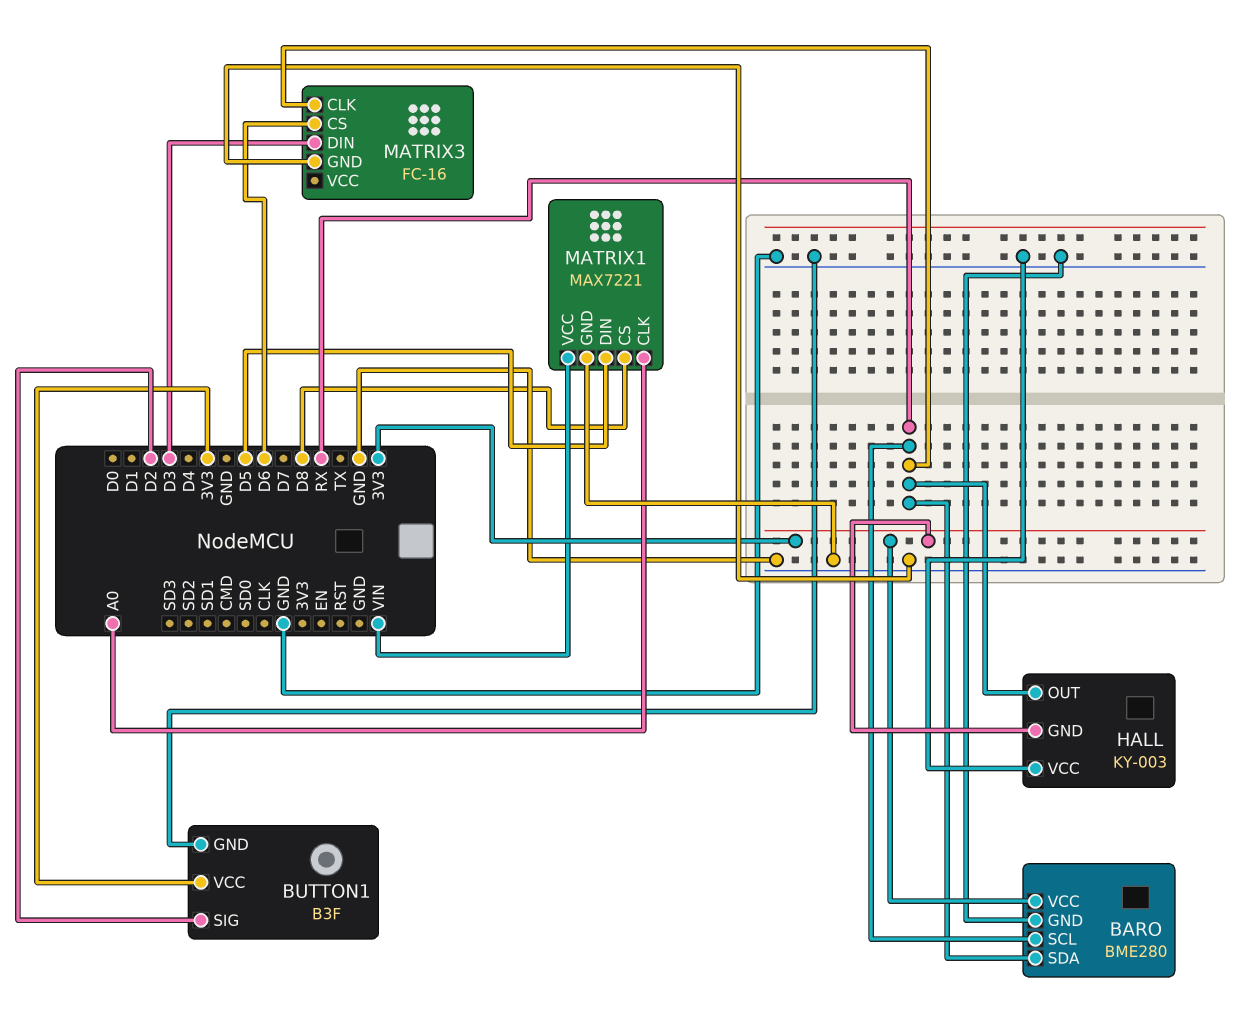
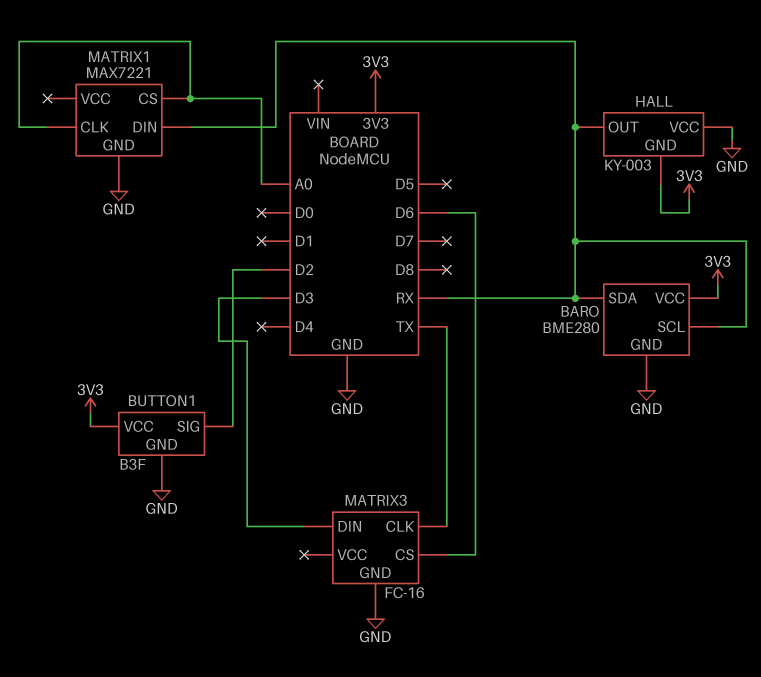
MATRIX1 pin CS: D8 -> A0
MATRIX1 pin DIN: D5 -> RX
MATRIX1 pin VCC: VIN -> none
MATRIX3 pin CLK: RX -> TX

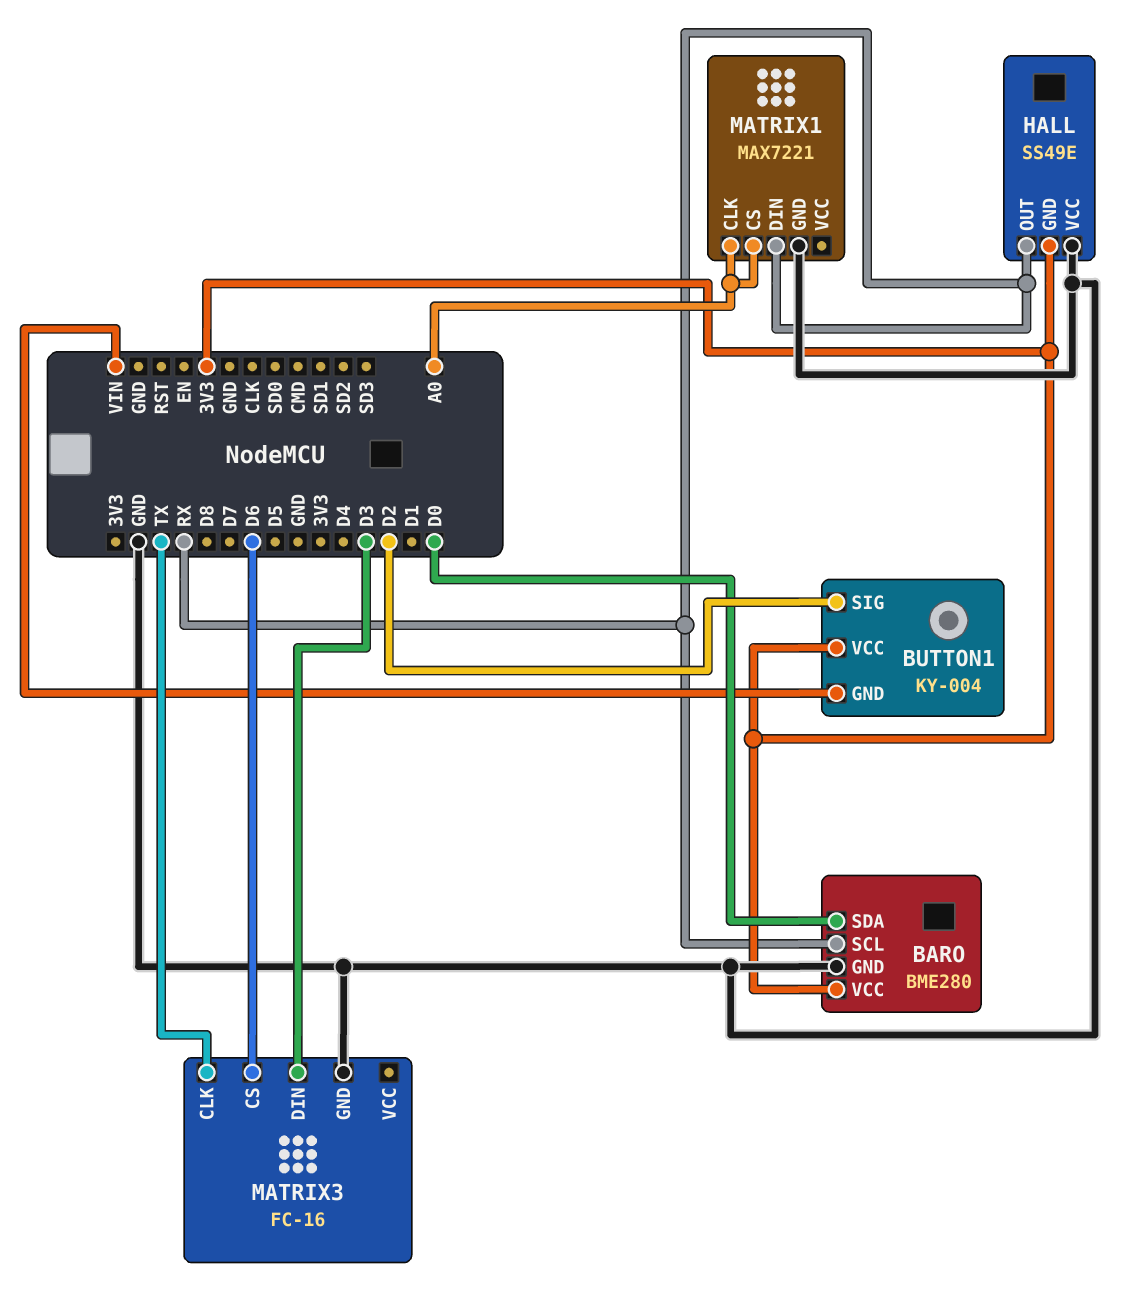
BARO pin SDA: RX -> D0
BUTTON1: B3F -> KY-004
BUTTON1 pin GND: GND -> VIN
HALL: KY-003 -> SS49E

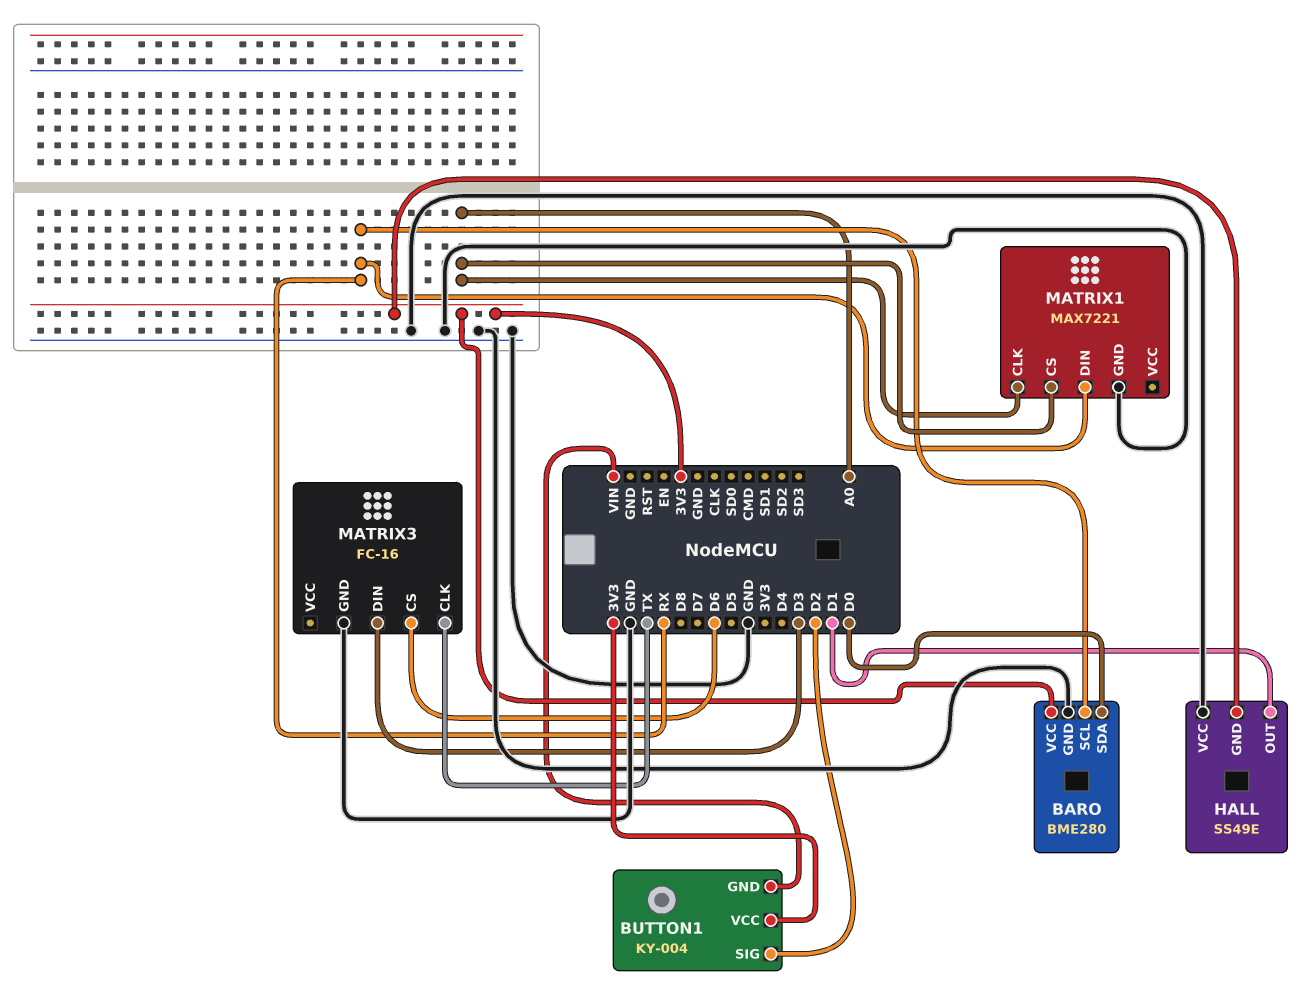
HALL pin OUT: RX -> D1

